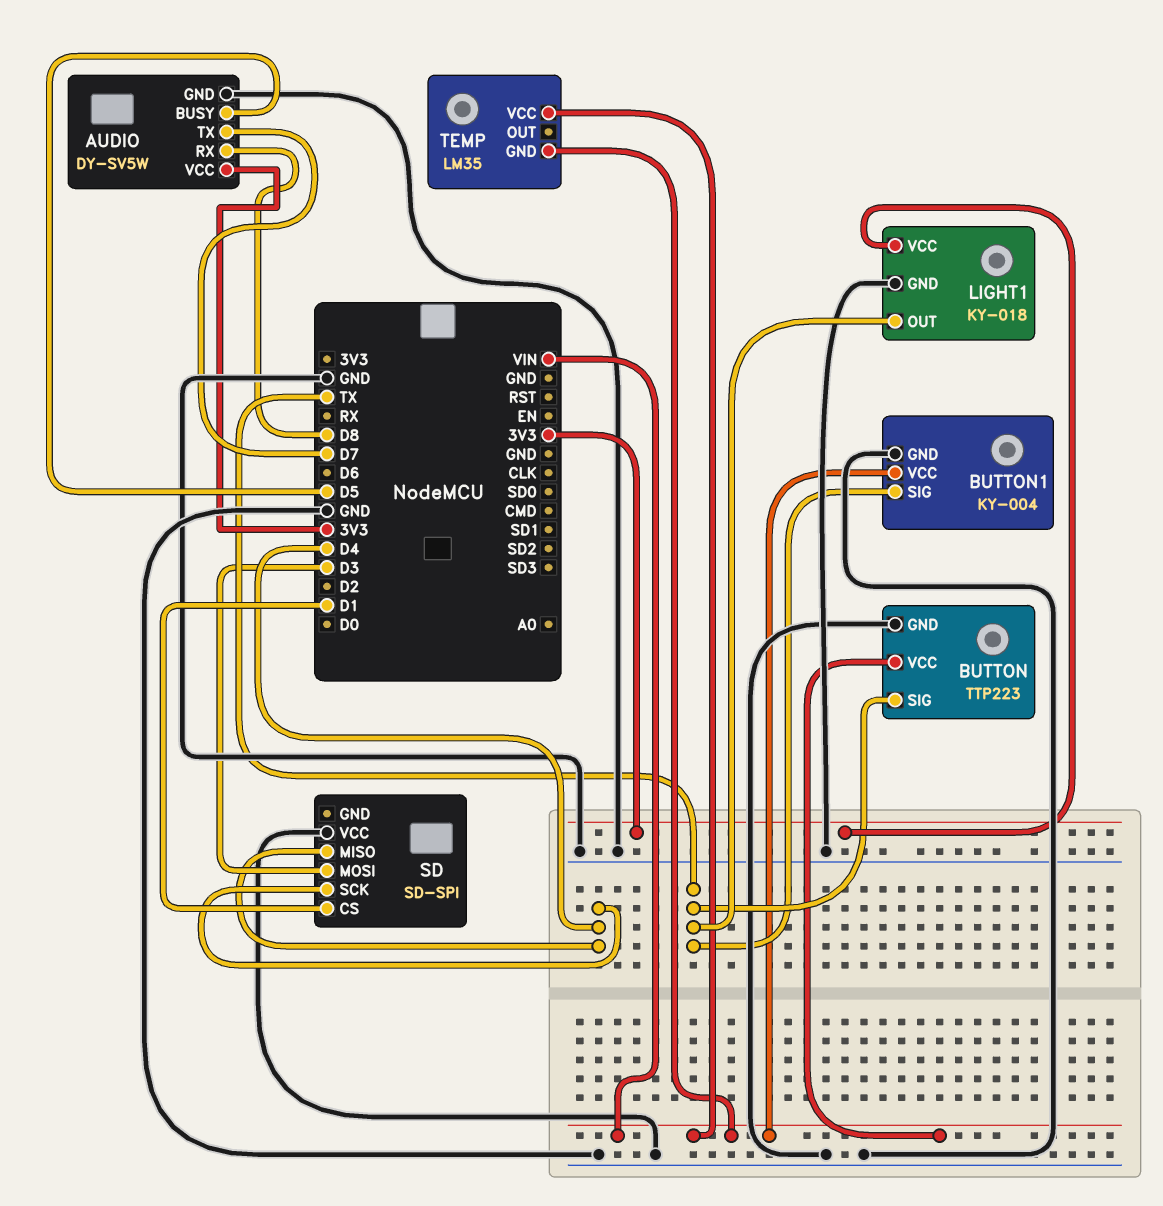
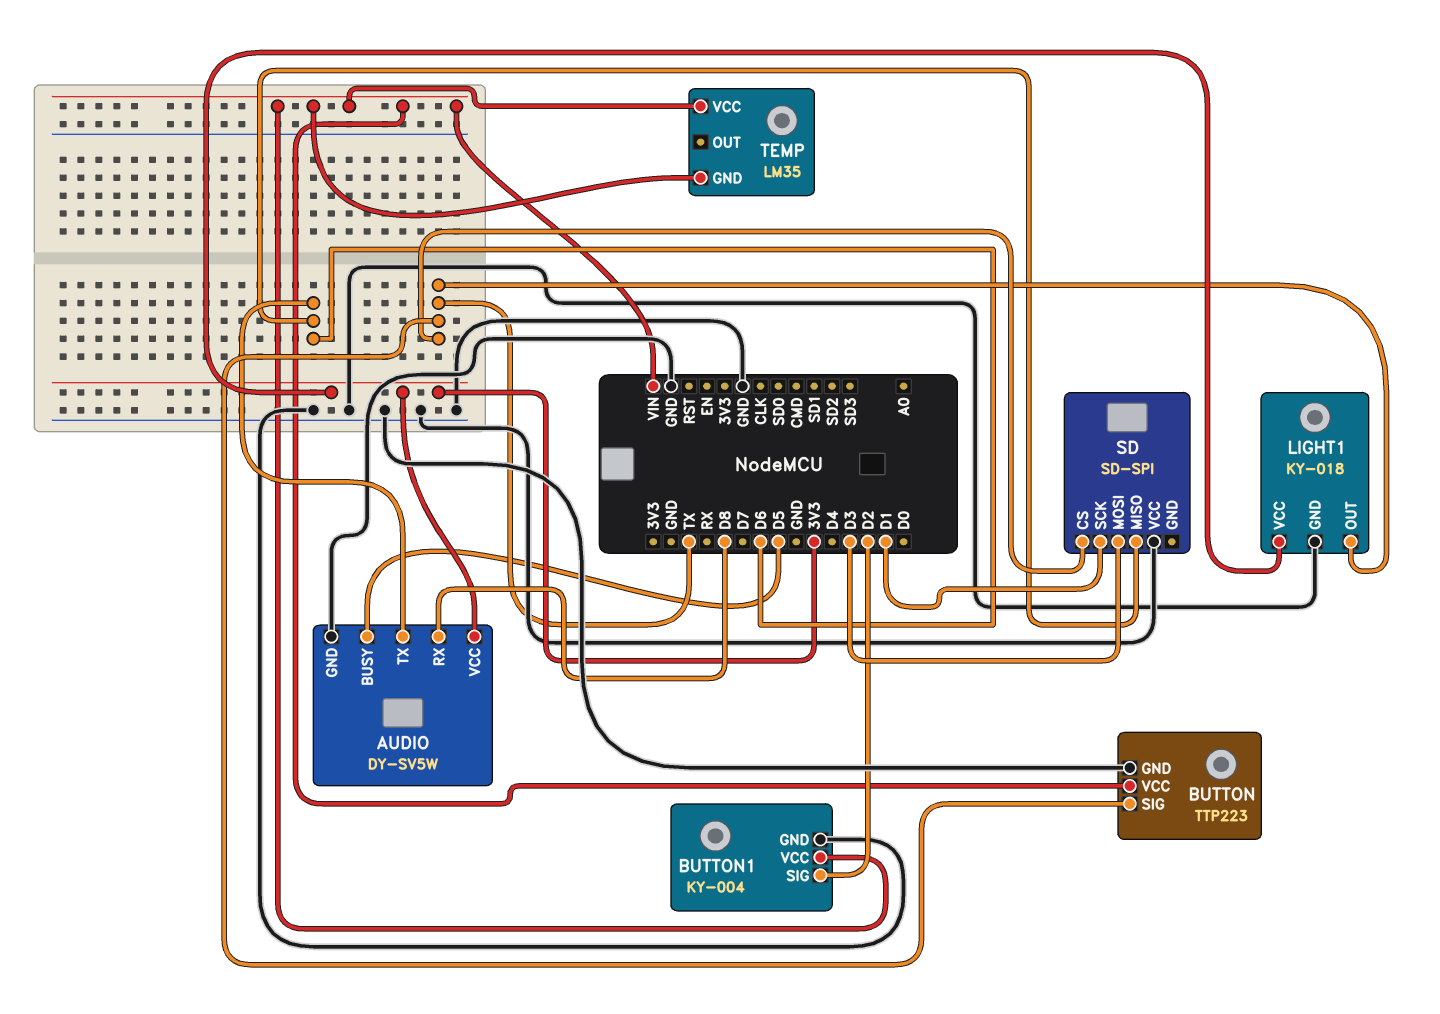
AUDIO pin TX: D7 -> D6
BUTTON1 pin SIG: TX -> D2
SD pin CS: D1 -> TX
SD pin MISO: D4 -> D6
SD pin SCK: D4 -> D1

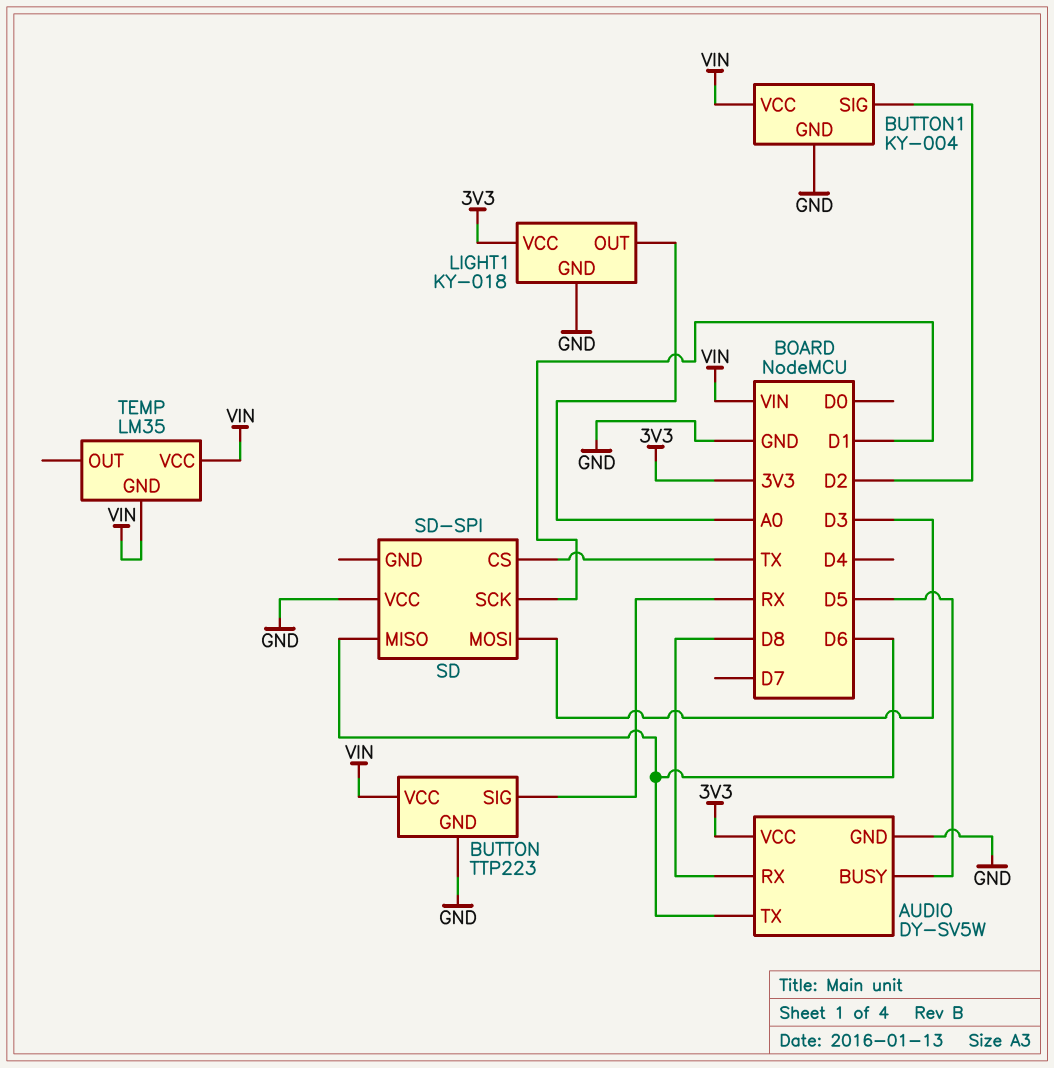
BUTTON pin SIG: TX -> RX
LIGHT1 pin OUT: TX -> A0

